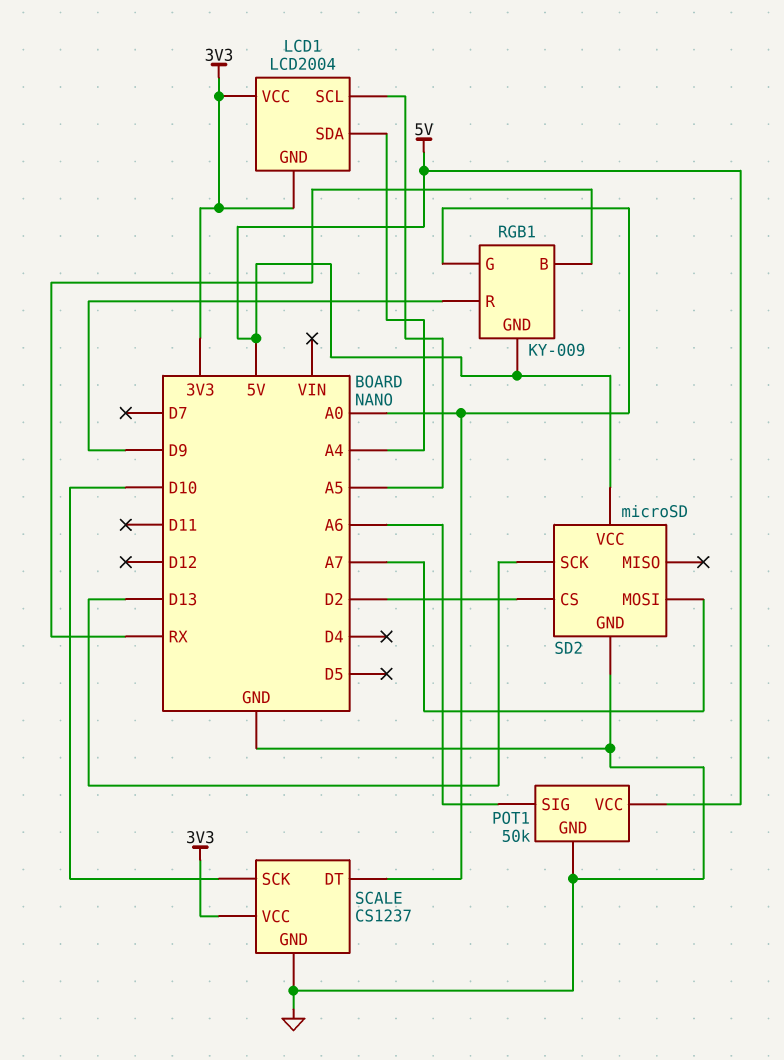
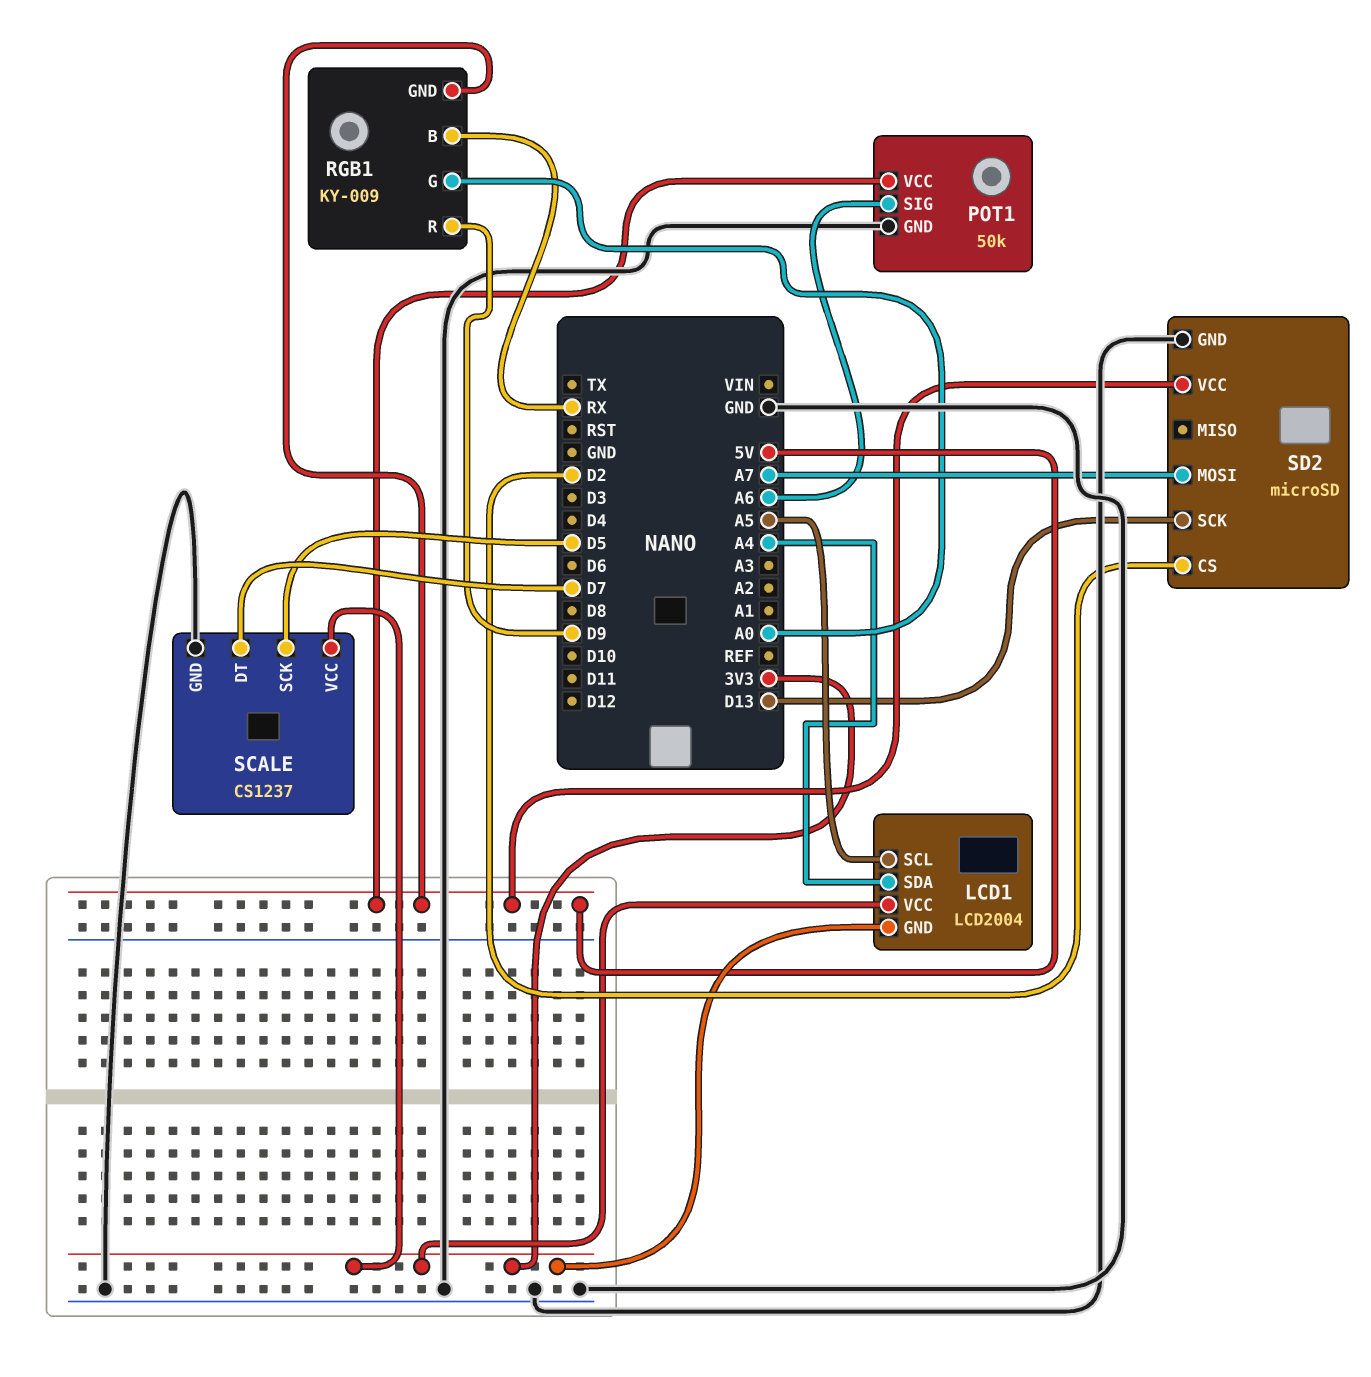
SCALE pin DT: A0 -> D7
SCALE pin SCK: D10 -> D5

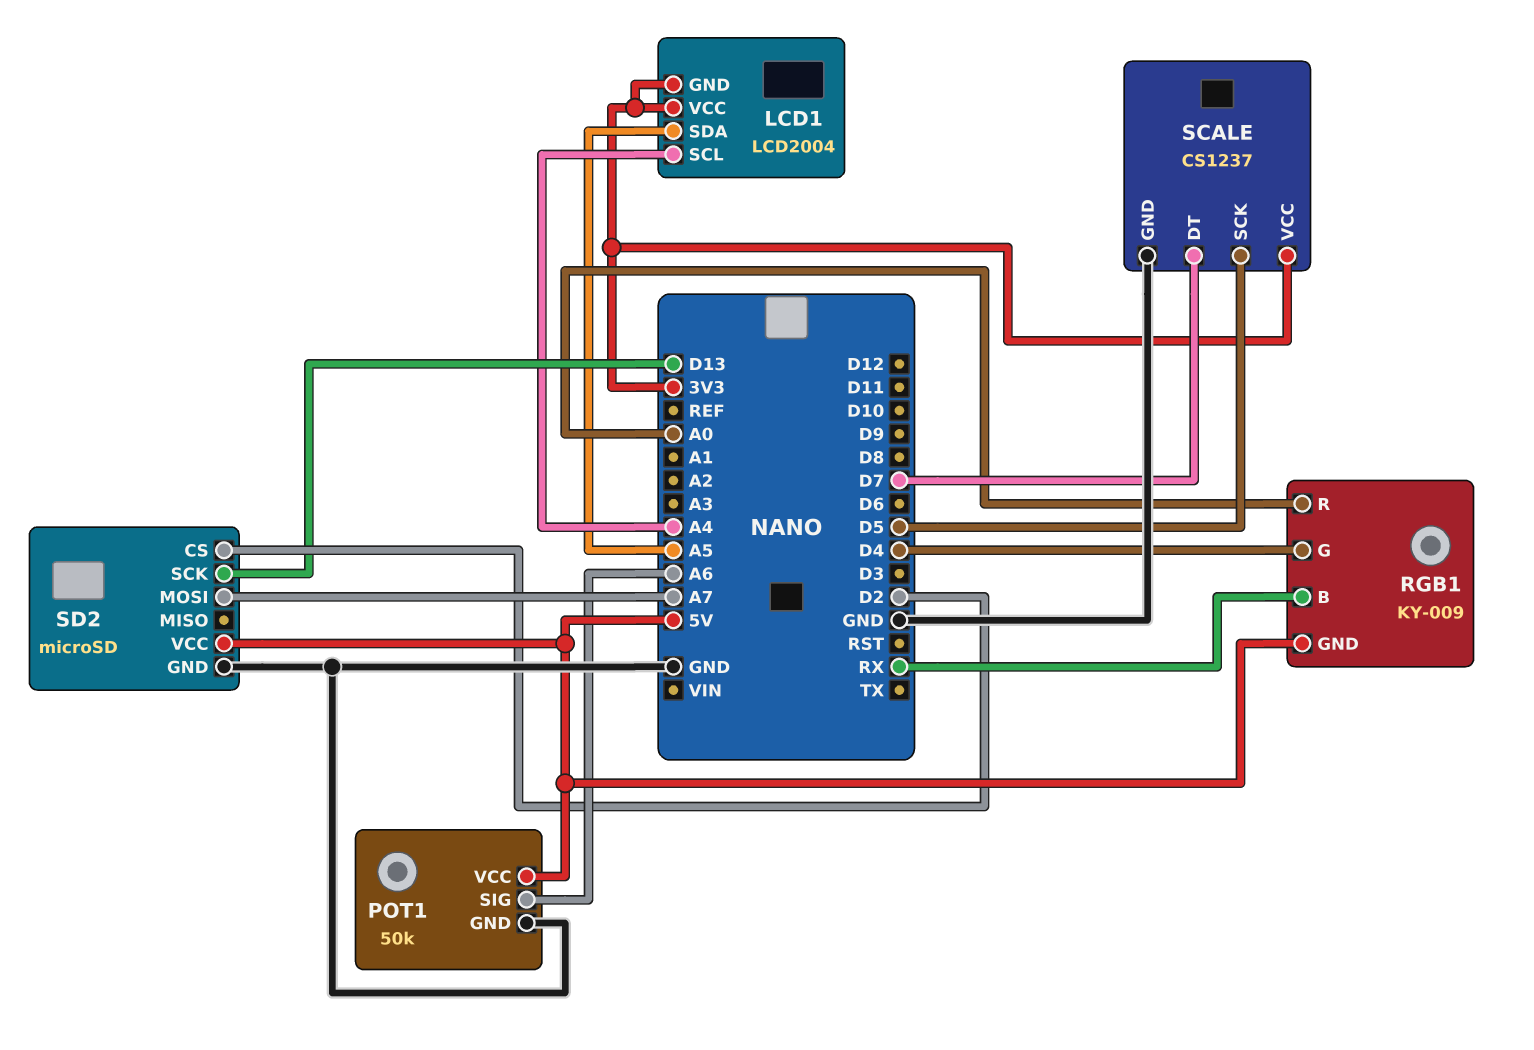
LCD1 pin SCL: A5 -> A4
LCD1 pin SDA: A4 -> A5
RGB1 pin G: A0 -> D4
RGB1 pin R: D9 -> A0

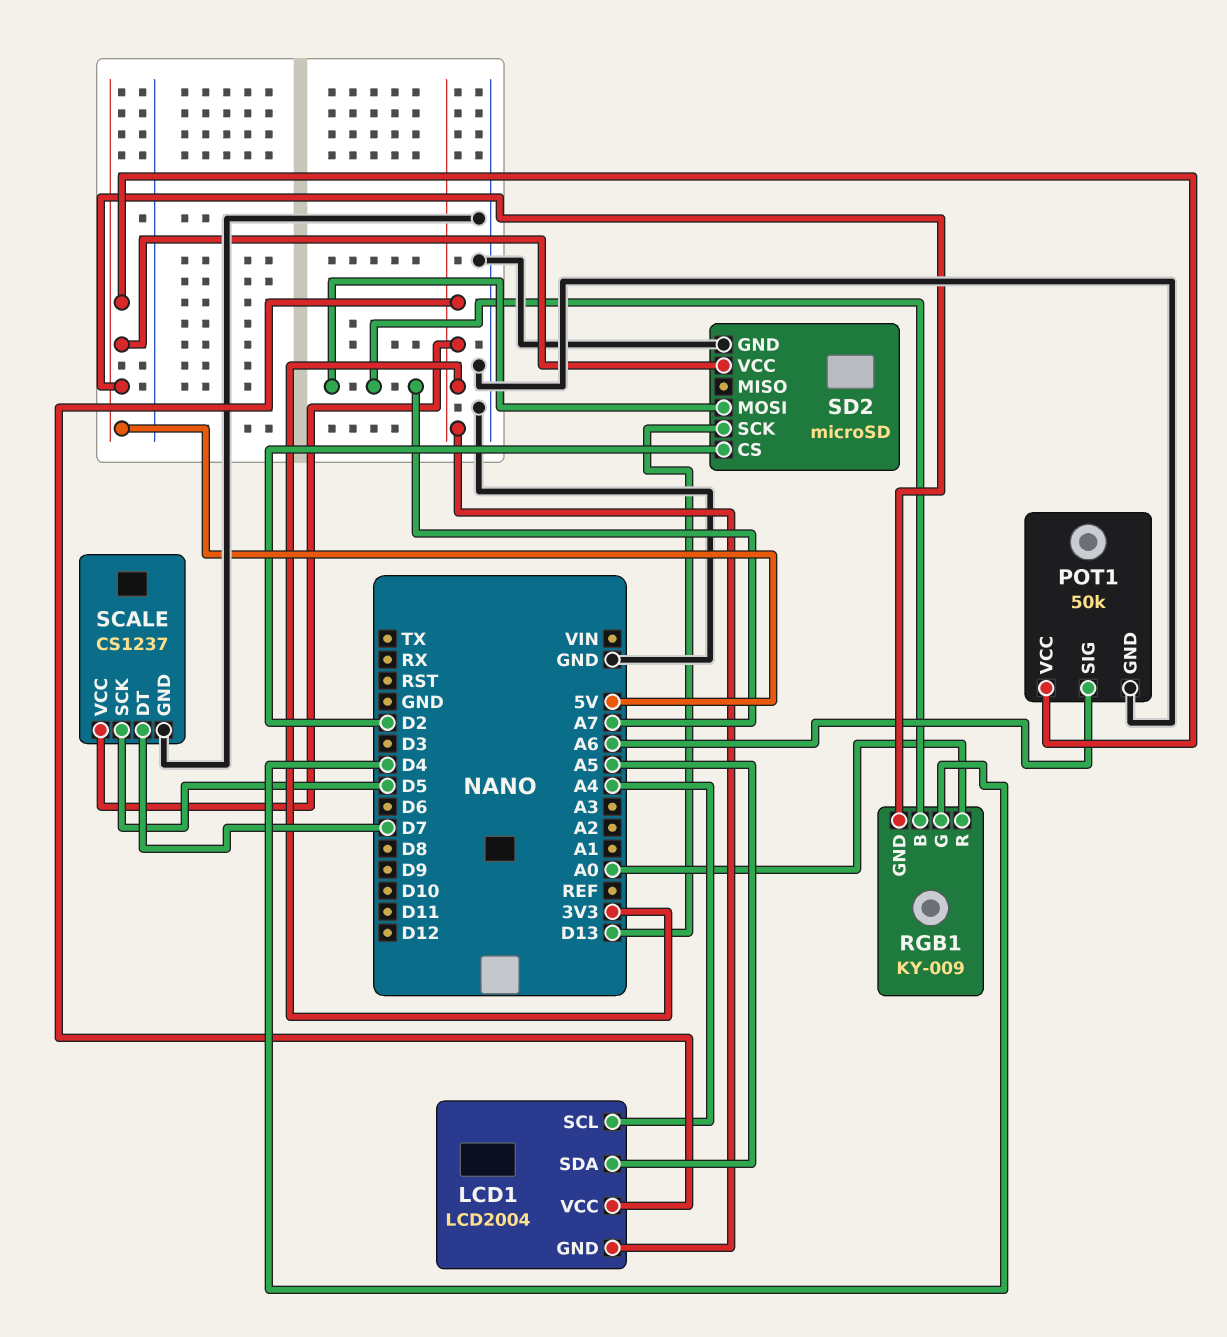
RGB1 pin B: RX -> A7

